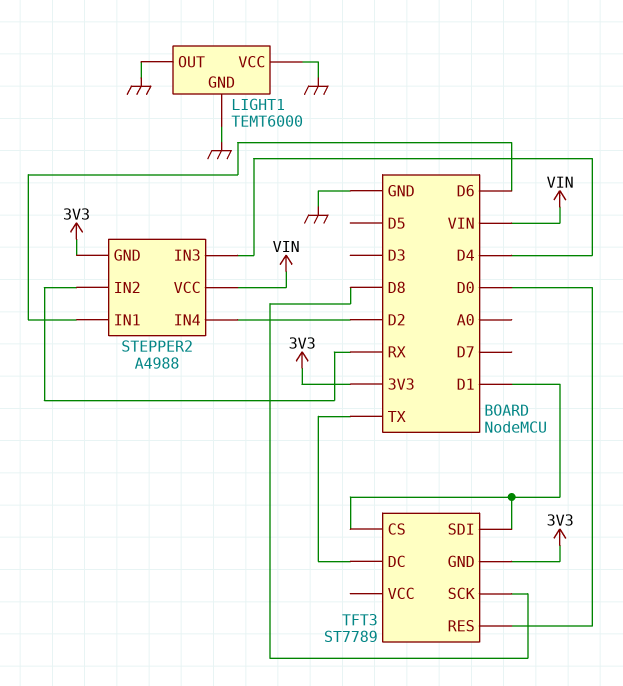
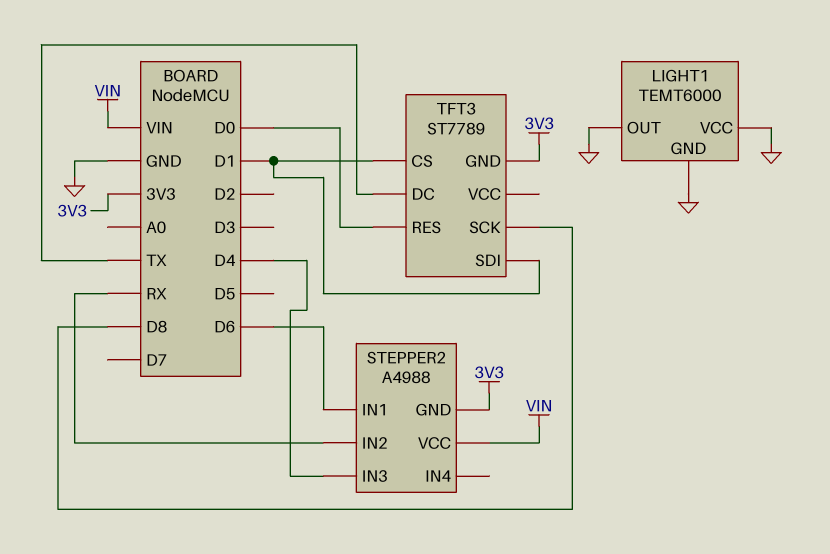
STEPPER2 pin IN4: D2 -> none

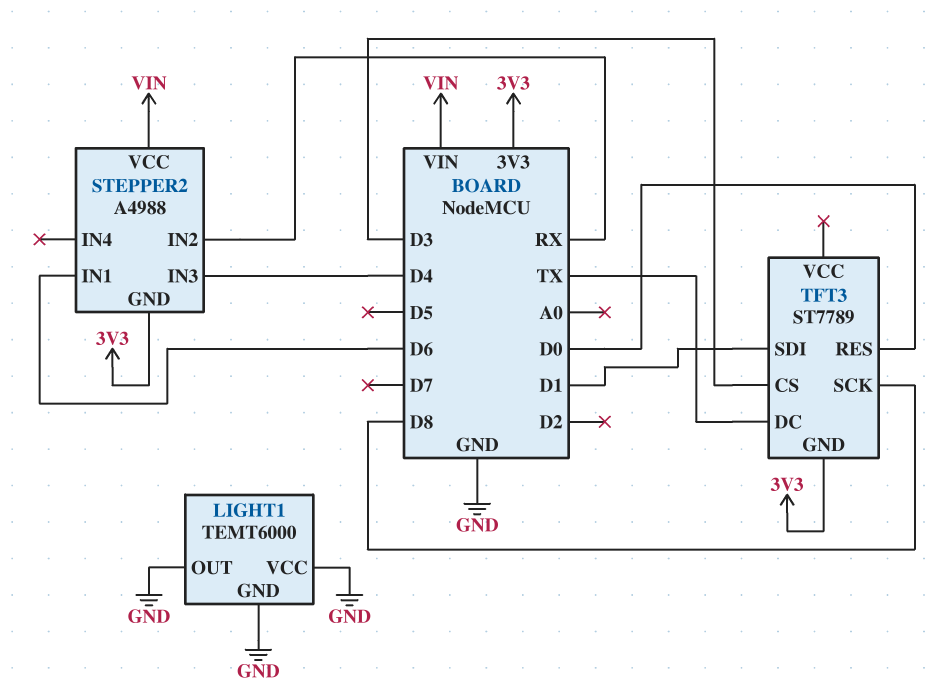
TFT3 pin CS: D1 -> D3

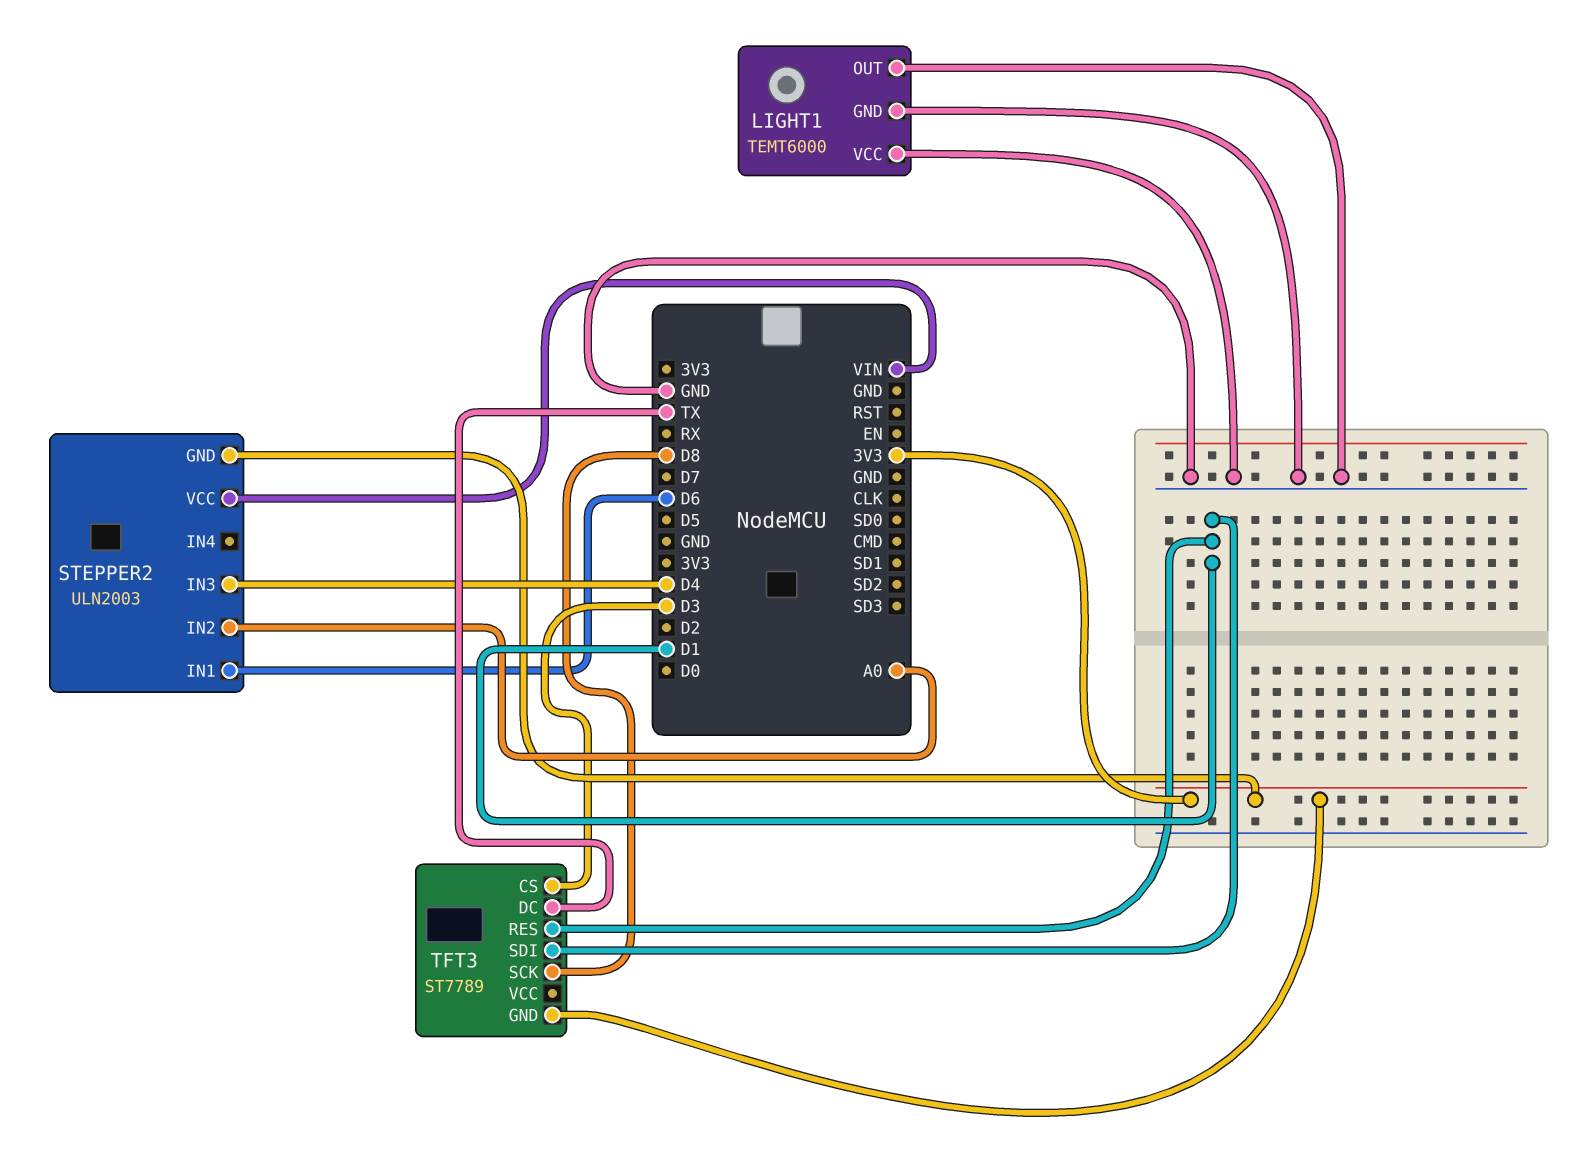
STEPPER2: A4988 -> ULN2003
STEPPER2 pin IN2: RX -> A0
TFT3 pin RES: D0 -> D1

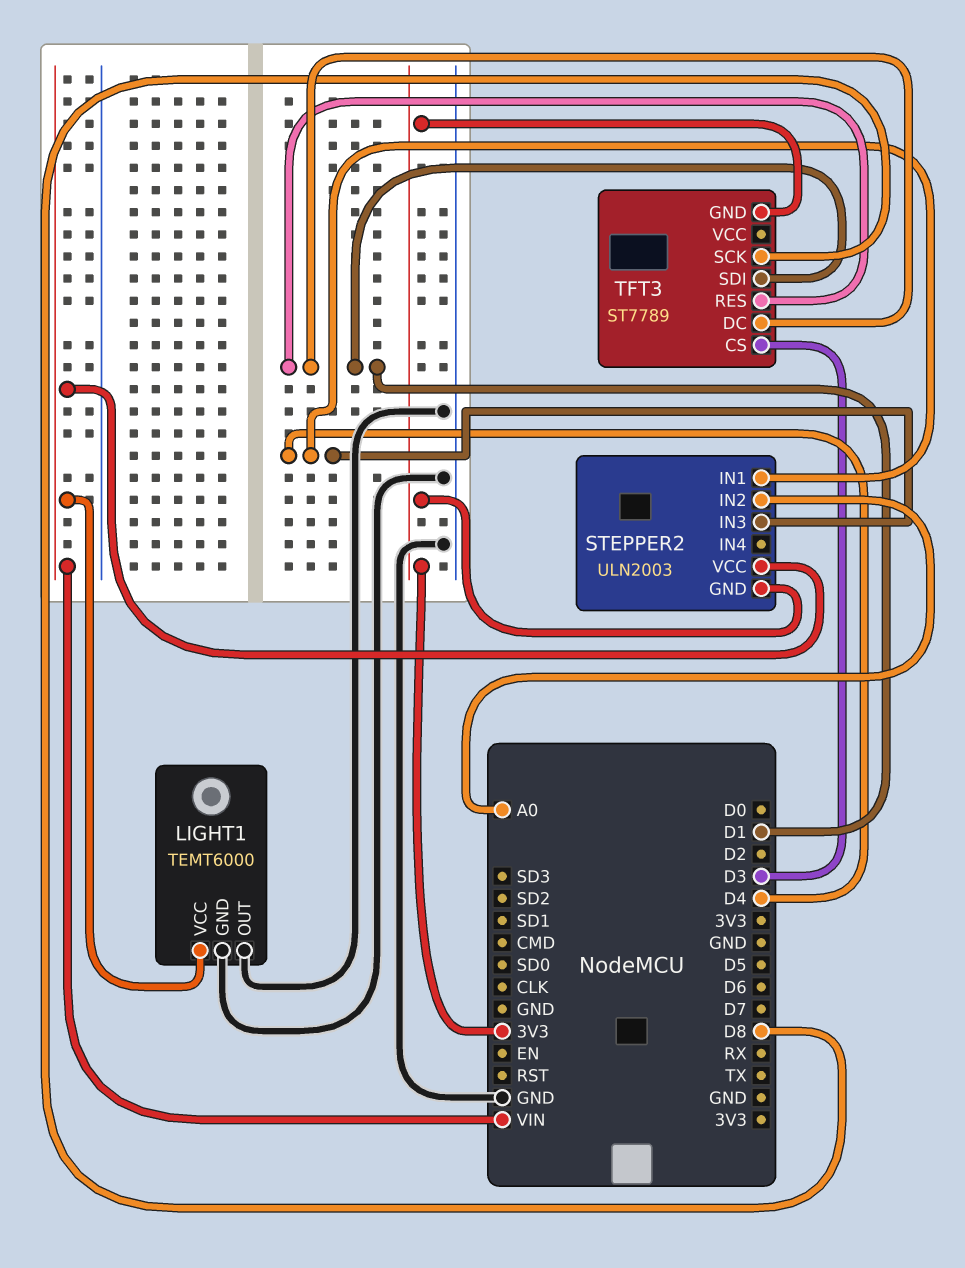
LIGHT1 pin VCC: GND -> VIN
STEPPER2 pin IN1: D6 -> D4
TFT3 pin DC: TX -> D1

